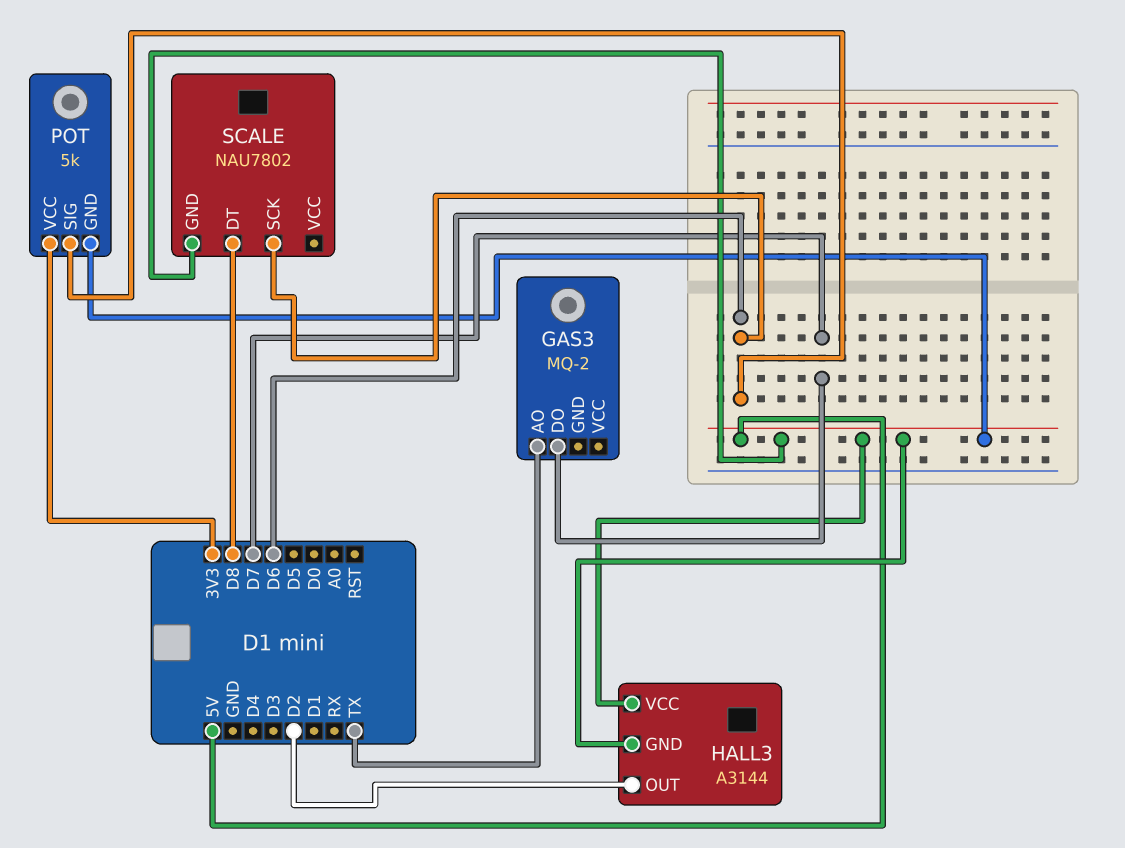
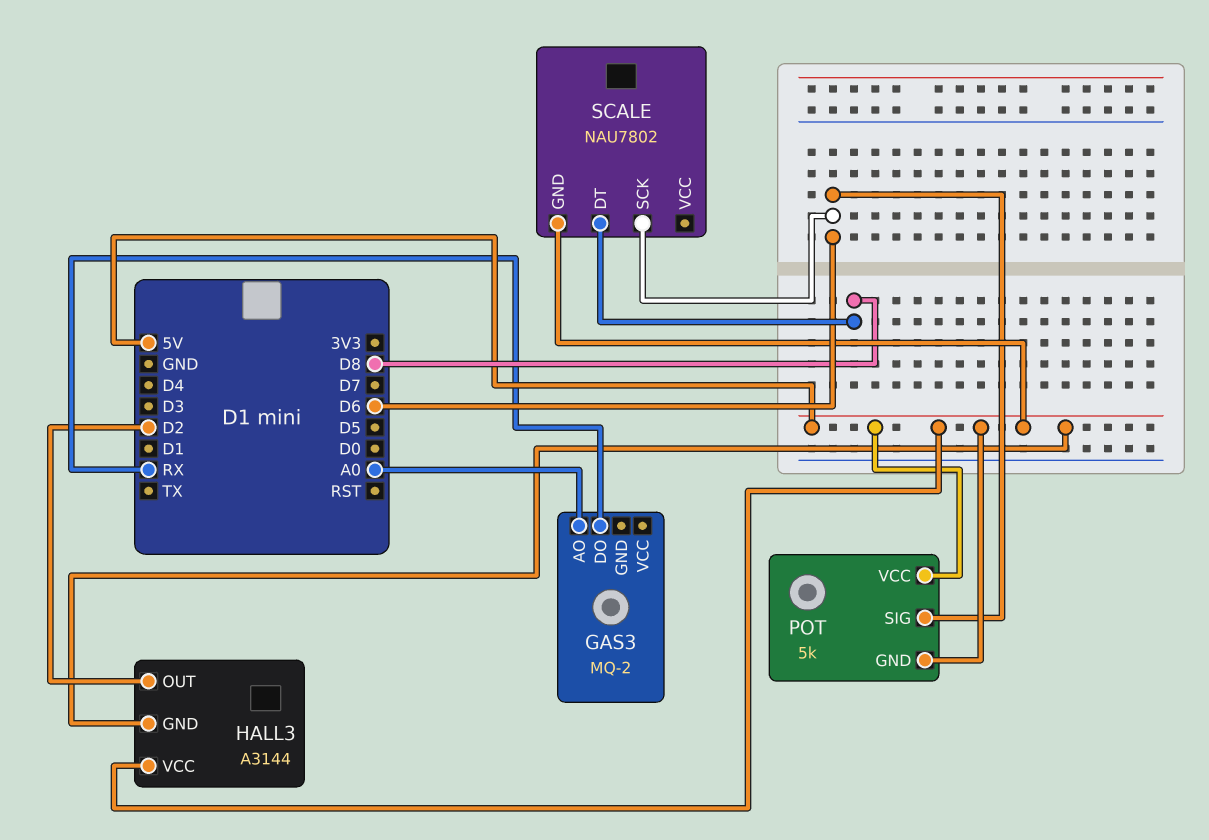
GAS3 pin AO: TX -> A0
GAS3 pin DO: D7 -> RX
POT pin VCC: 3V3 -> 5V

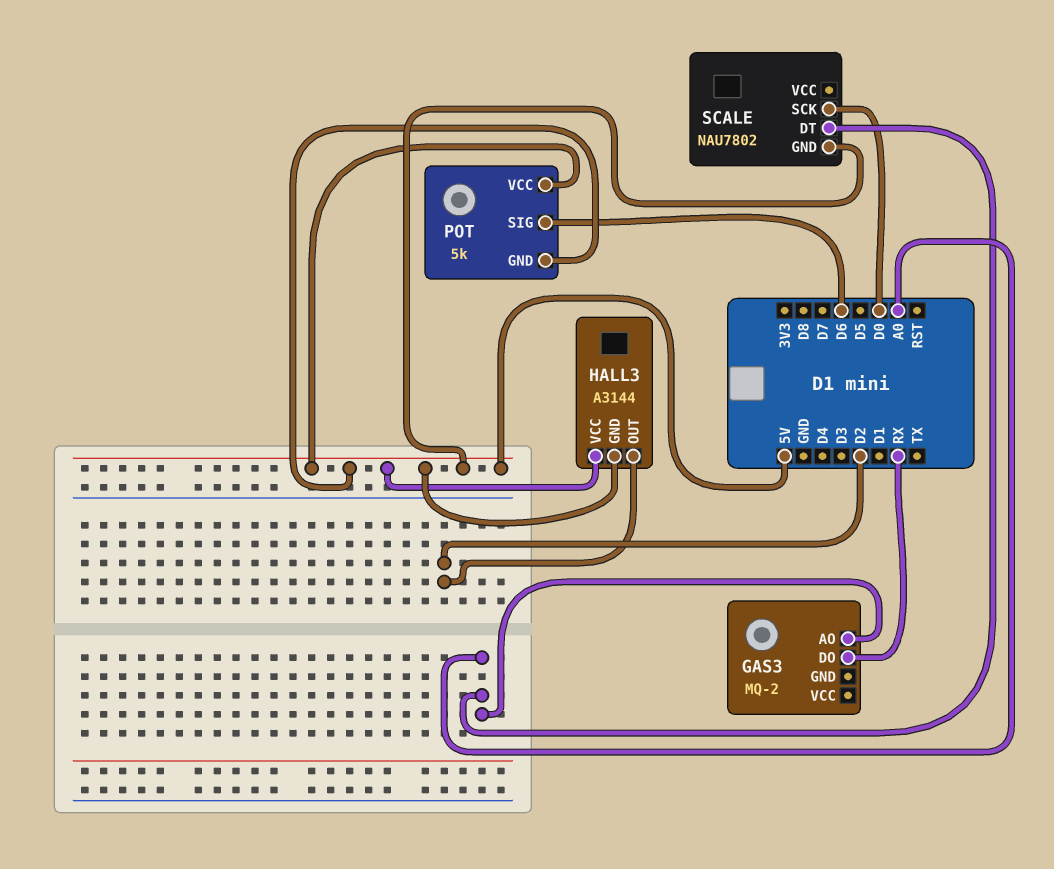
SCALE pin DT: D8 -> A0
SCALE pin SCK: D6 -> D0

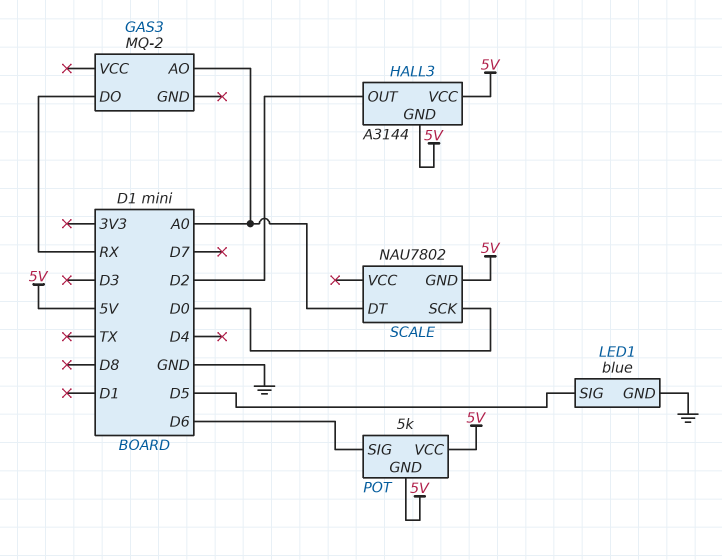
LED1: none -> blue
LED1 pin GND: none -> GND
LED1 pin SIG: none -> D5

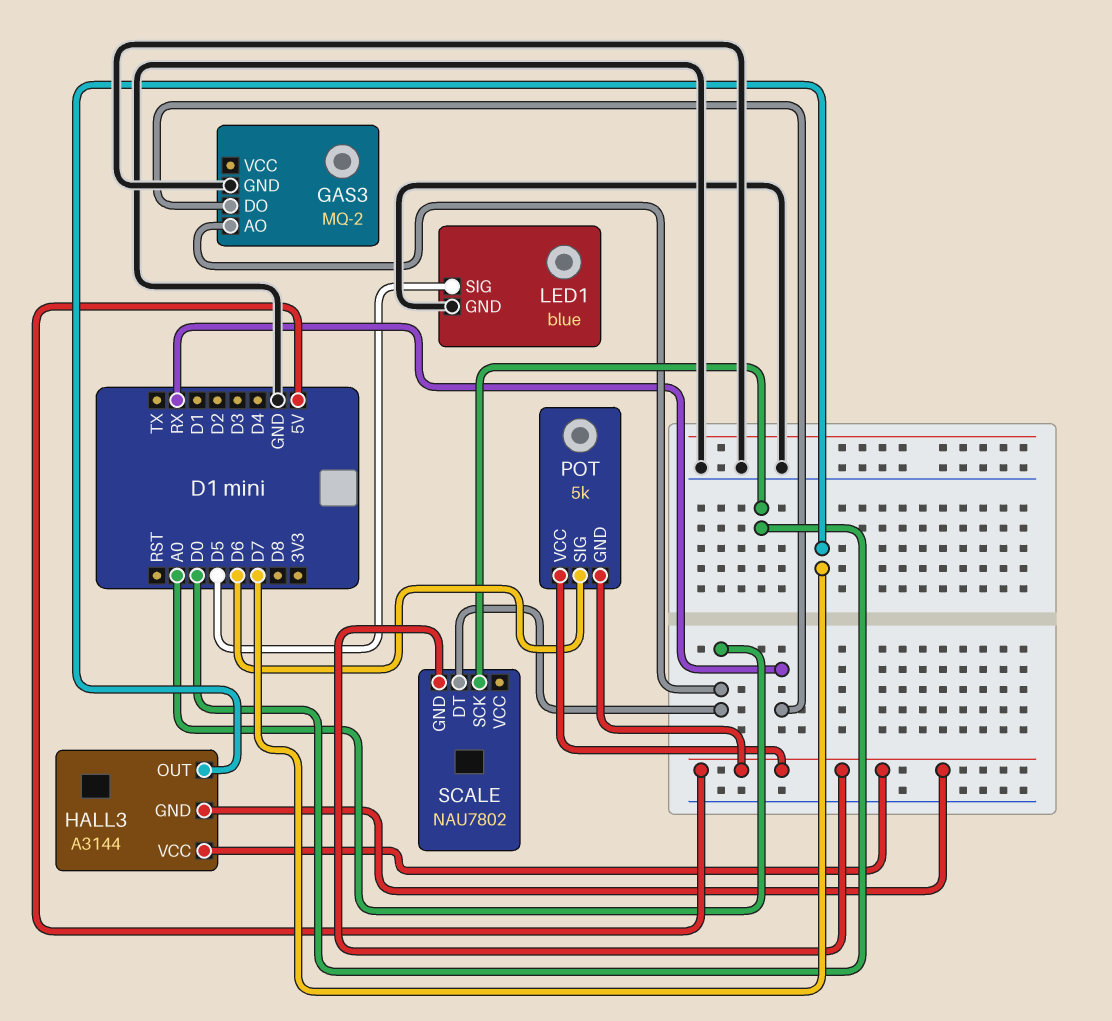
GAS3 pin GND: none -> GND
HALL3 pin OUT: D2 -> D7

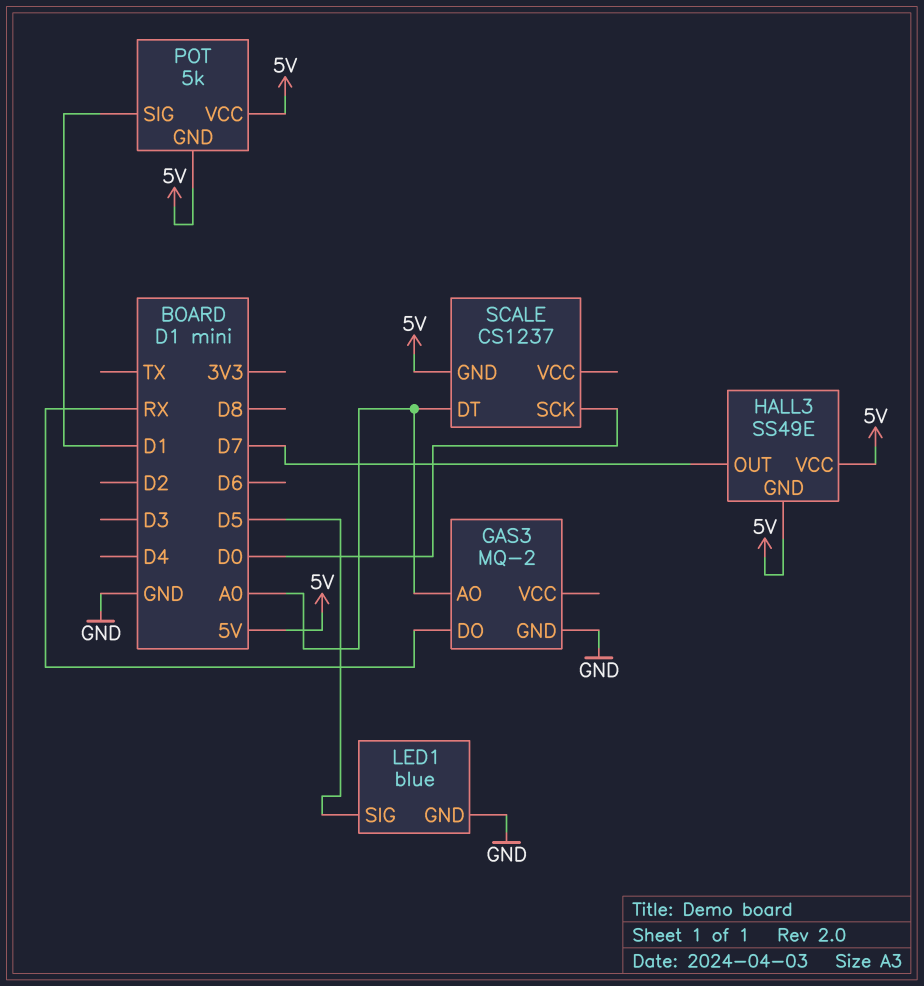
HALL3: A3144 -> SS49E
POT pin SIG: D6 -> D1
SCALE: NAU7802 -> CS1237

